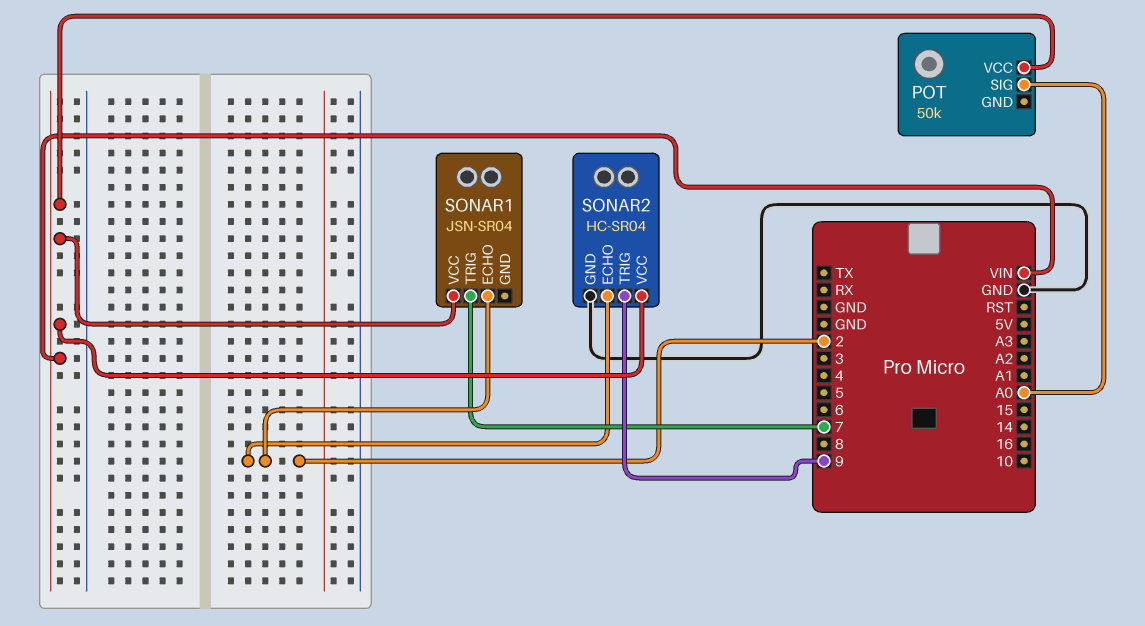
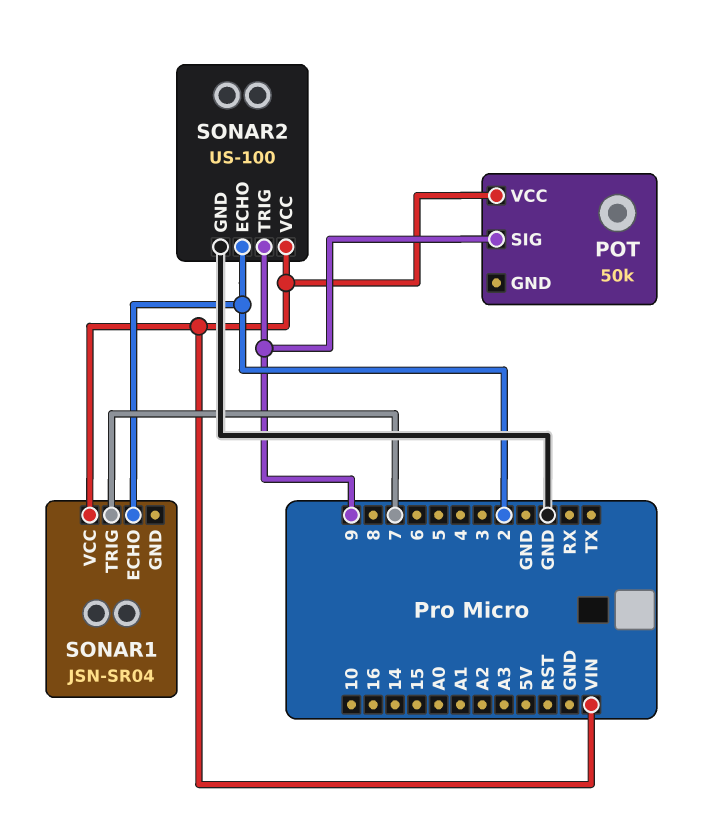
POT pin SIG: A0 -> 9
SONAR2: HC-SR04 -> US-100

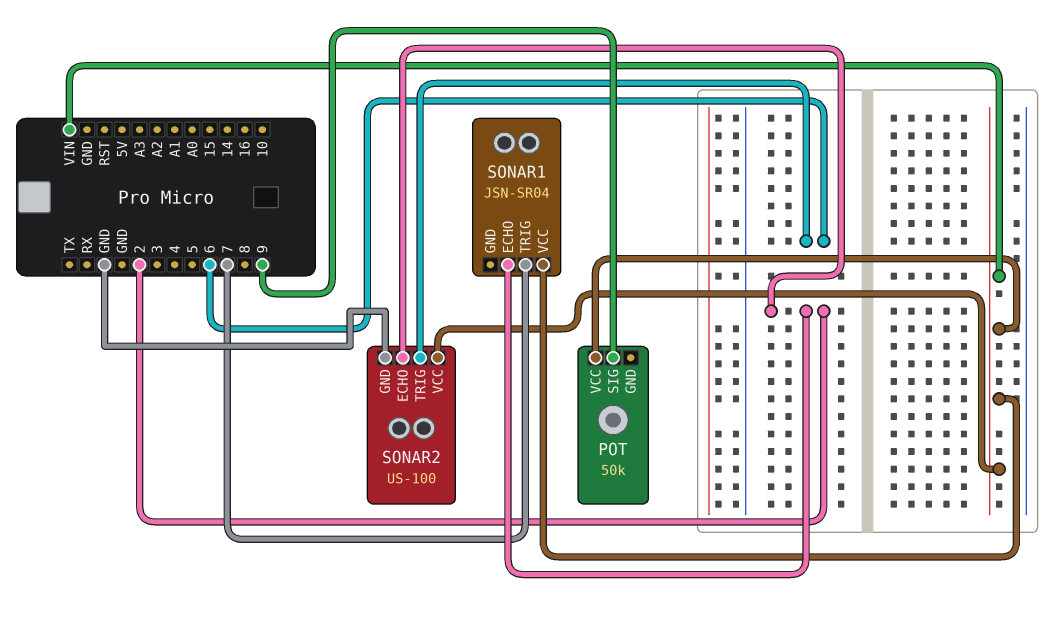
SONAR2 pin TRIG: 9 -> 6

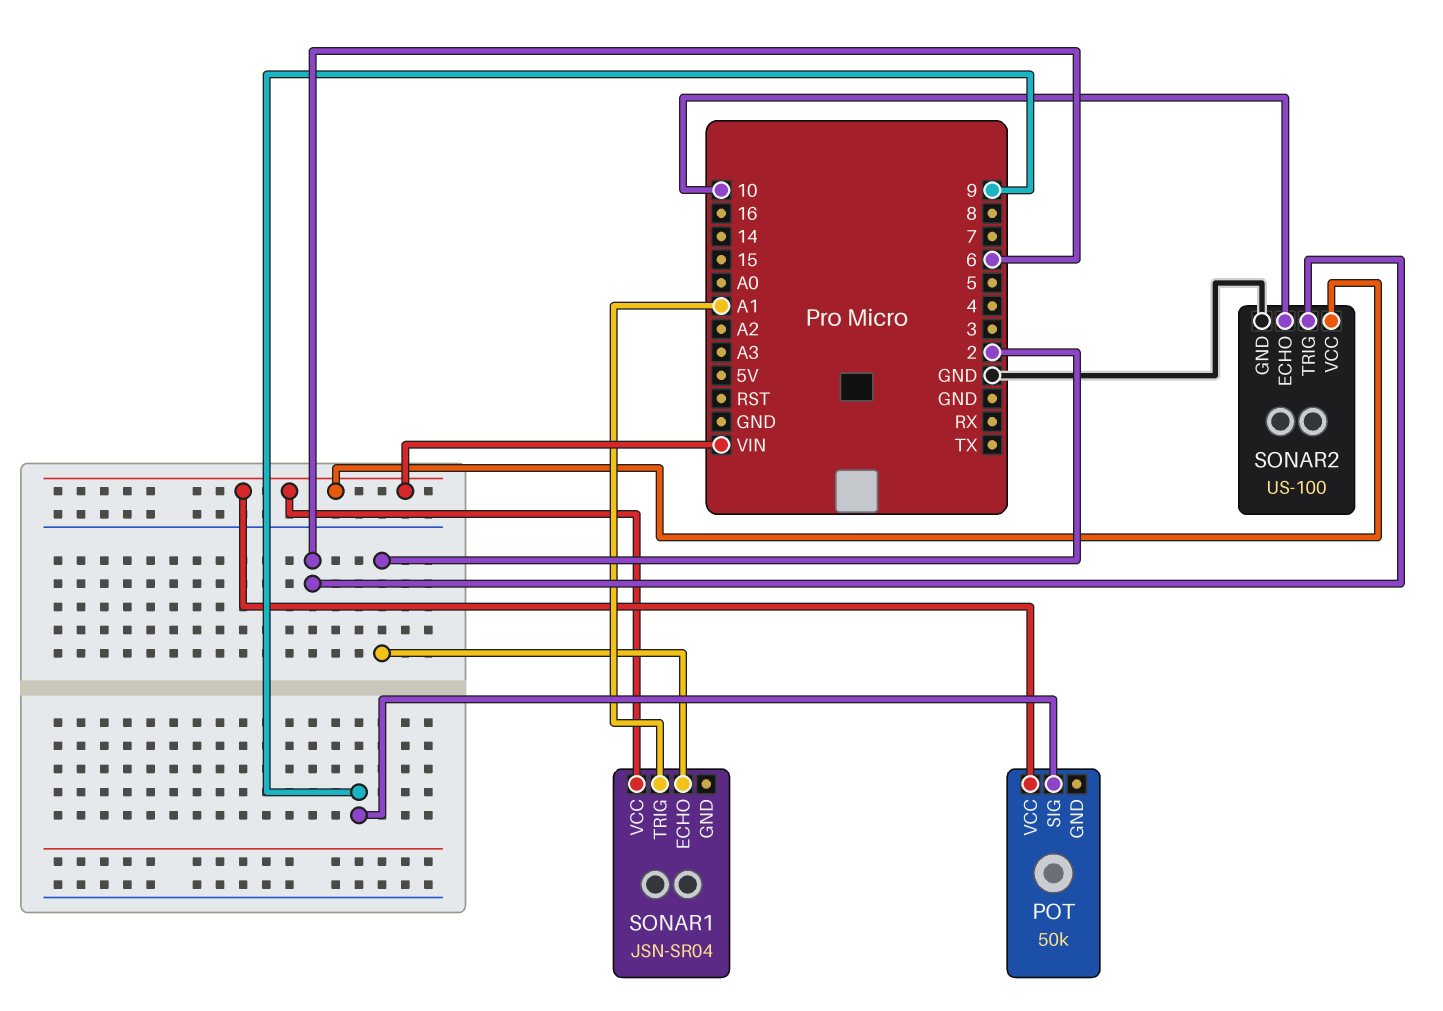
SONAR1 pin TRIG: 7 -> A1
SONAR2 pin ECHO: 2 -> 10

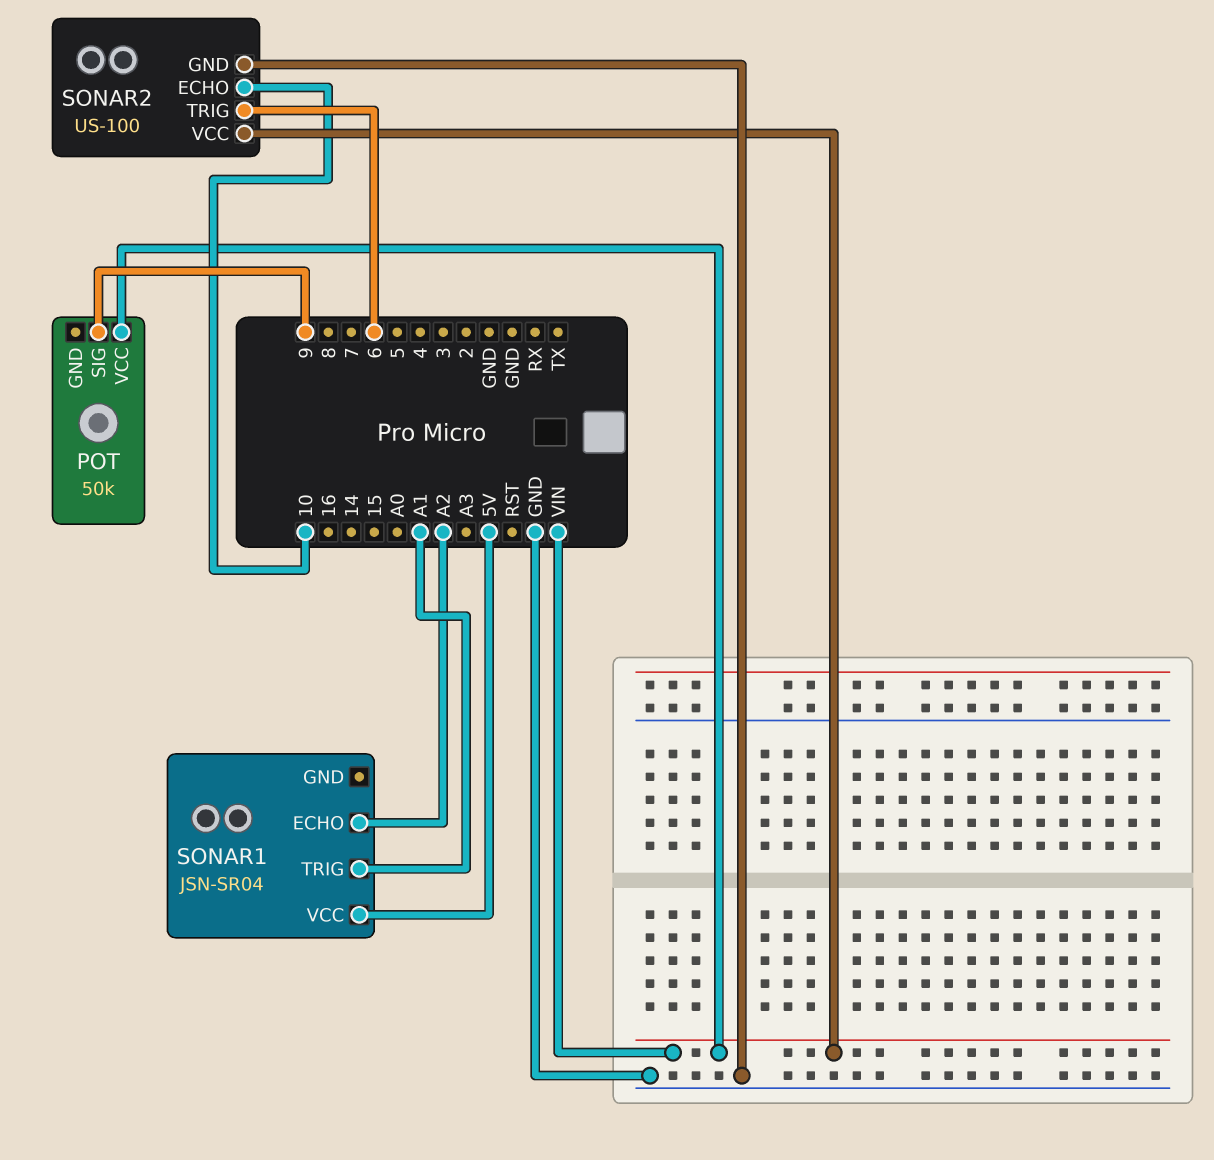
SONAR1 pin ECHO: 2 -> A2
SONAR1 pin VCC: VIN -> 5V

